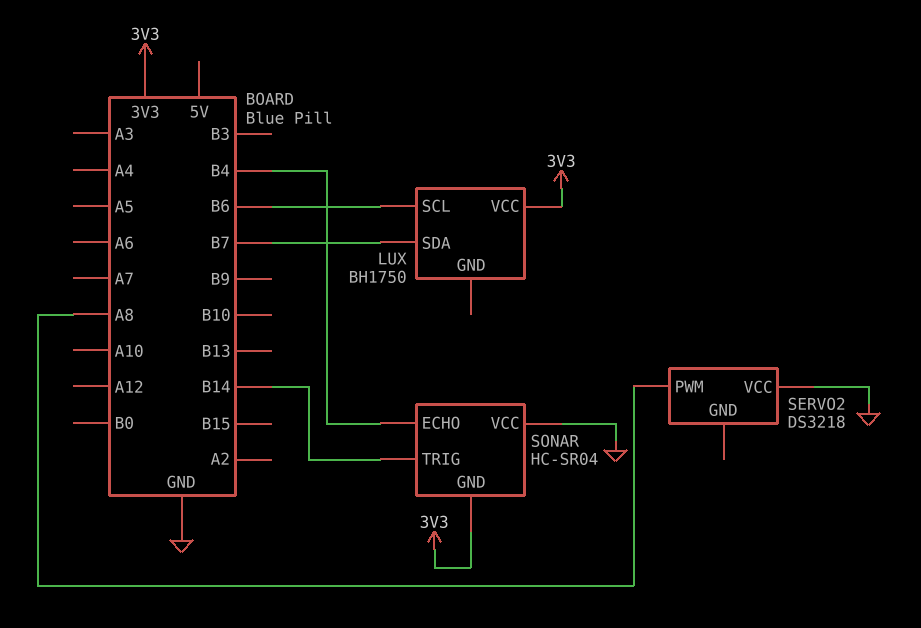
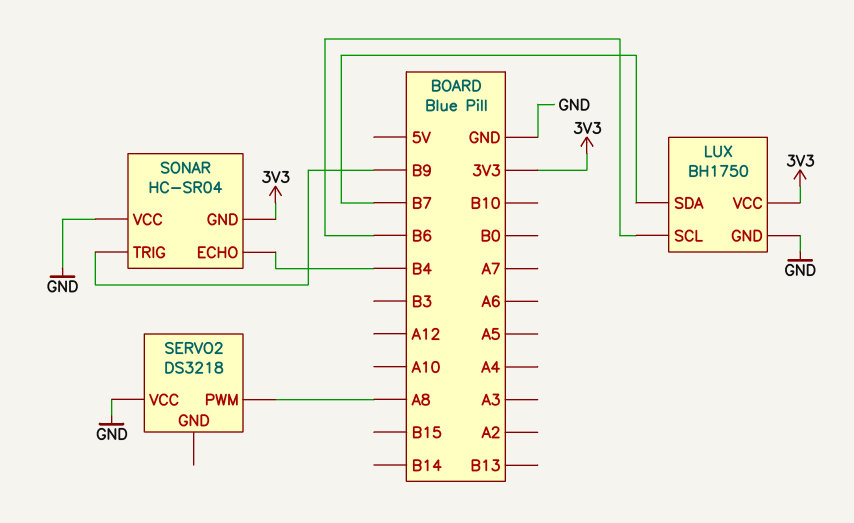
LUX pin GND: none -> GND
SONAR pin TRIG: B14 -> B9

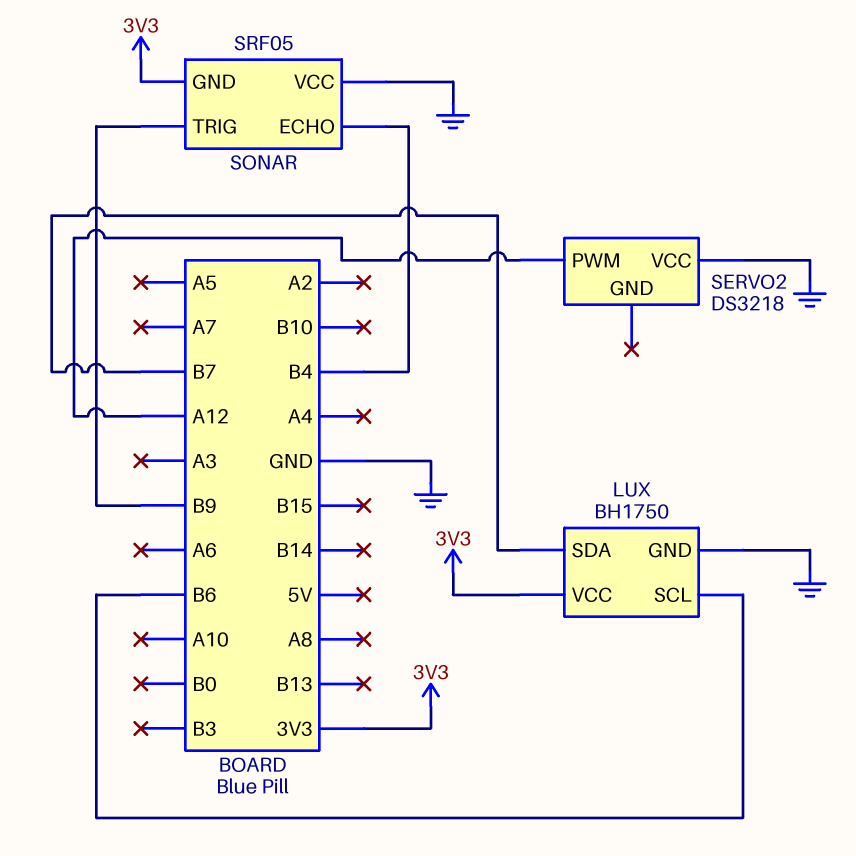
SERVO2 pin PWM: A8 -> A12
SONAR: HC-SR04 -> SRF05

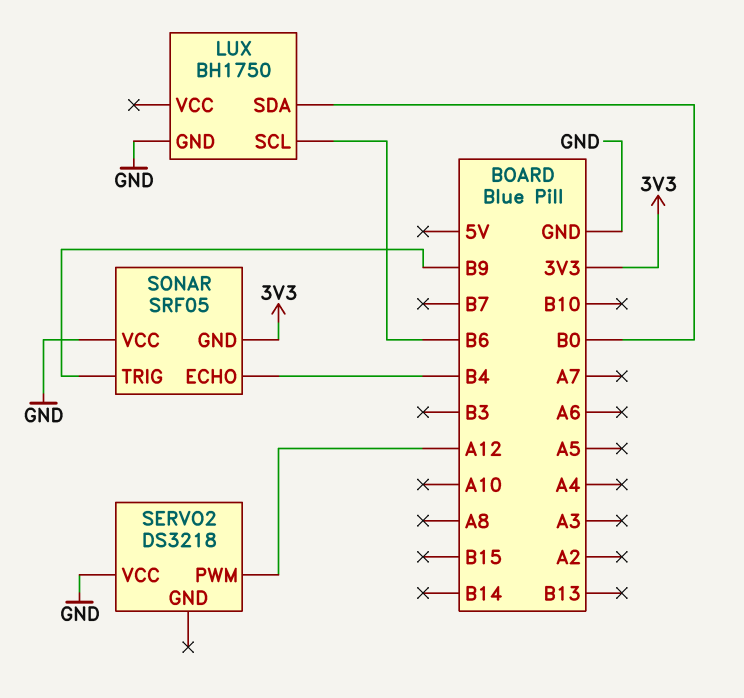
LUX pin SDA: B7 -> B0
LUX pin VCC: 3V3 -> none

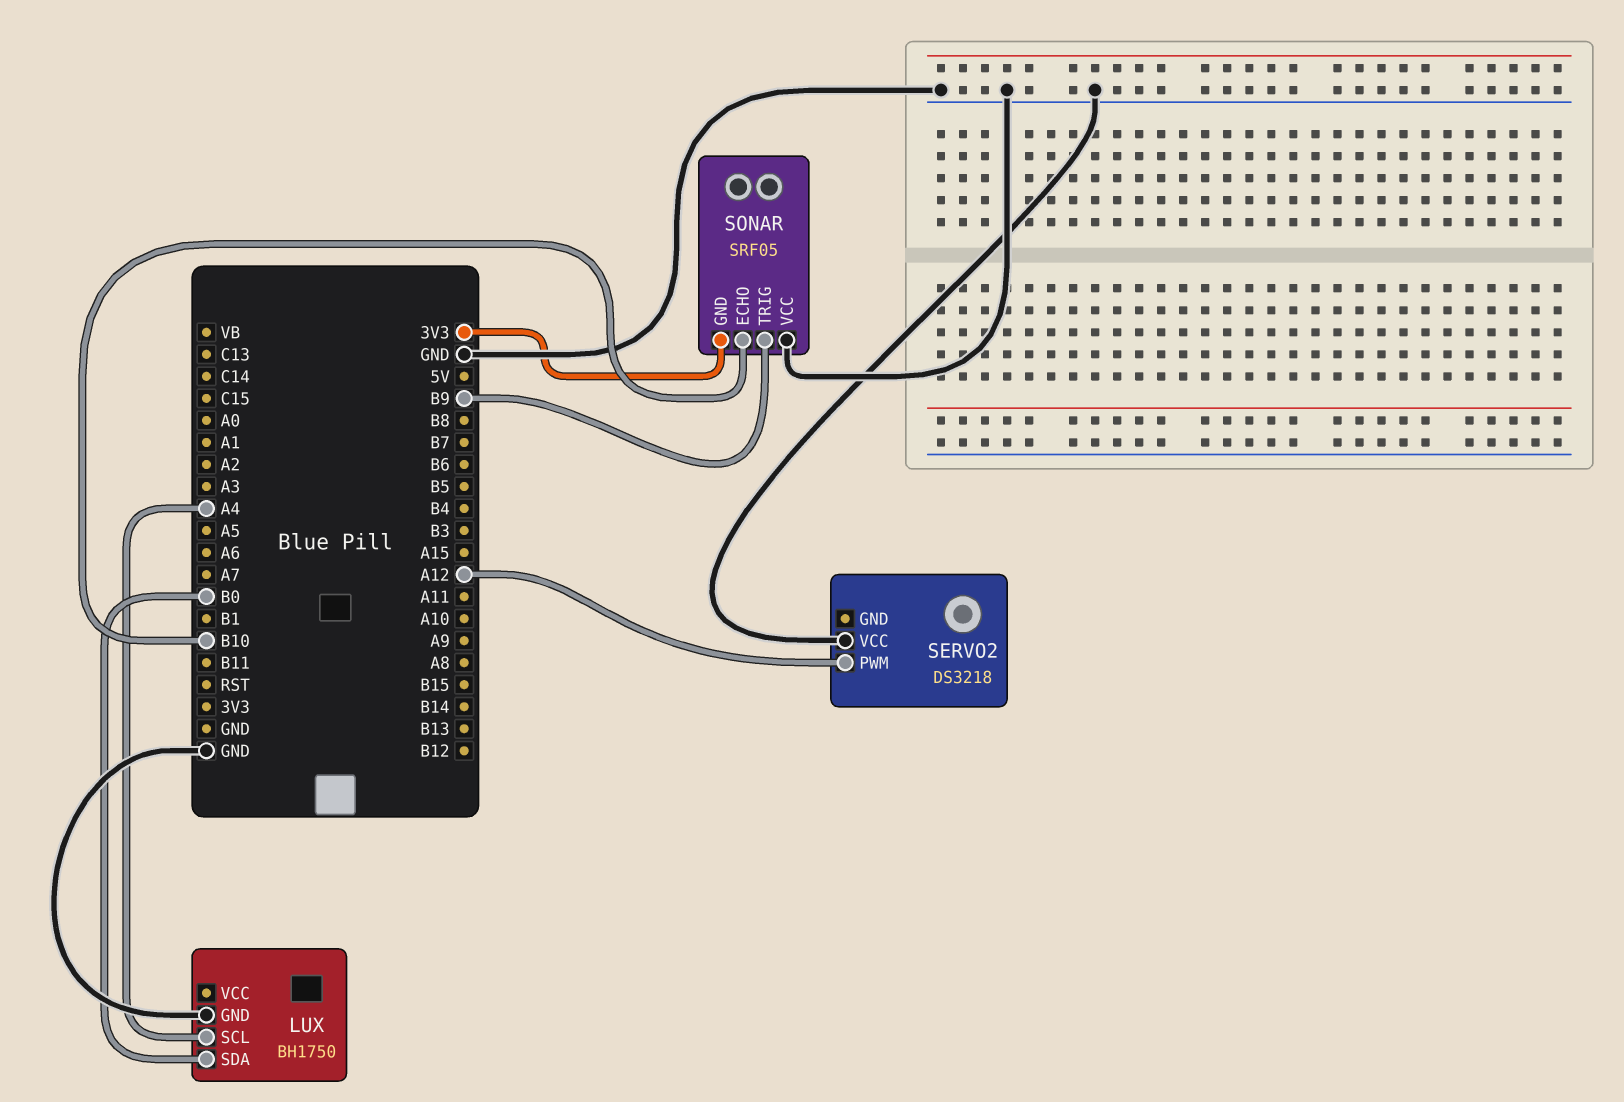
LUX pin SCL: B6 -> A4
SONAR pin ECHO: B4 -> B10

